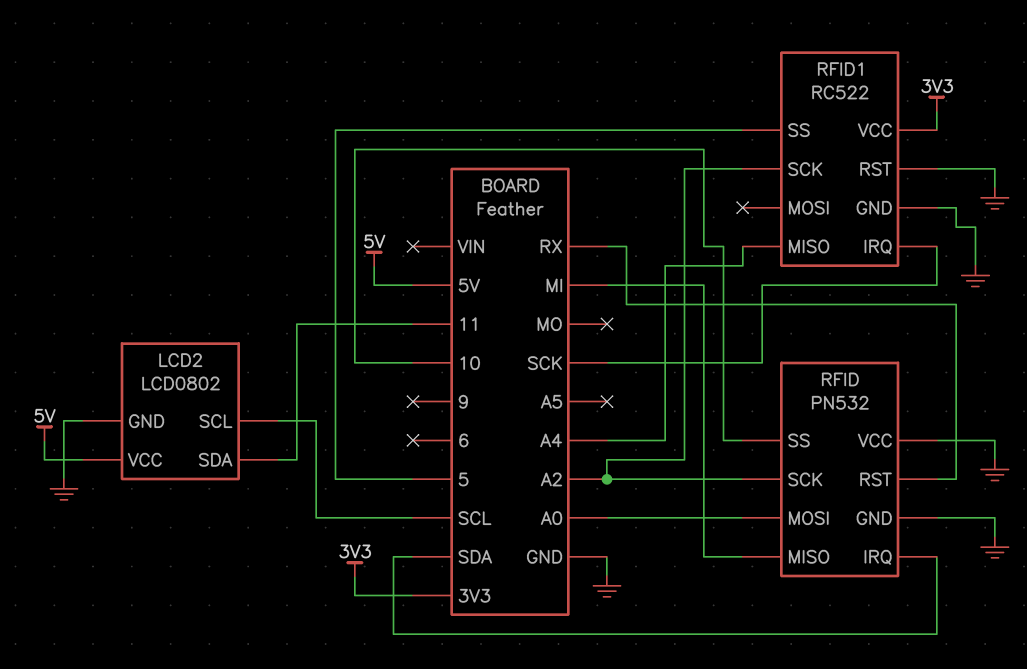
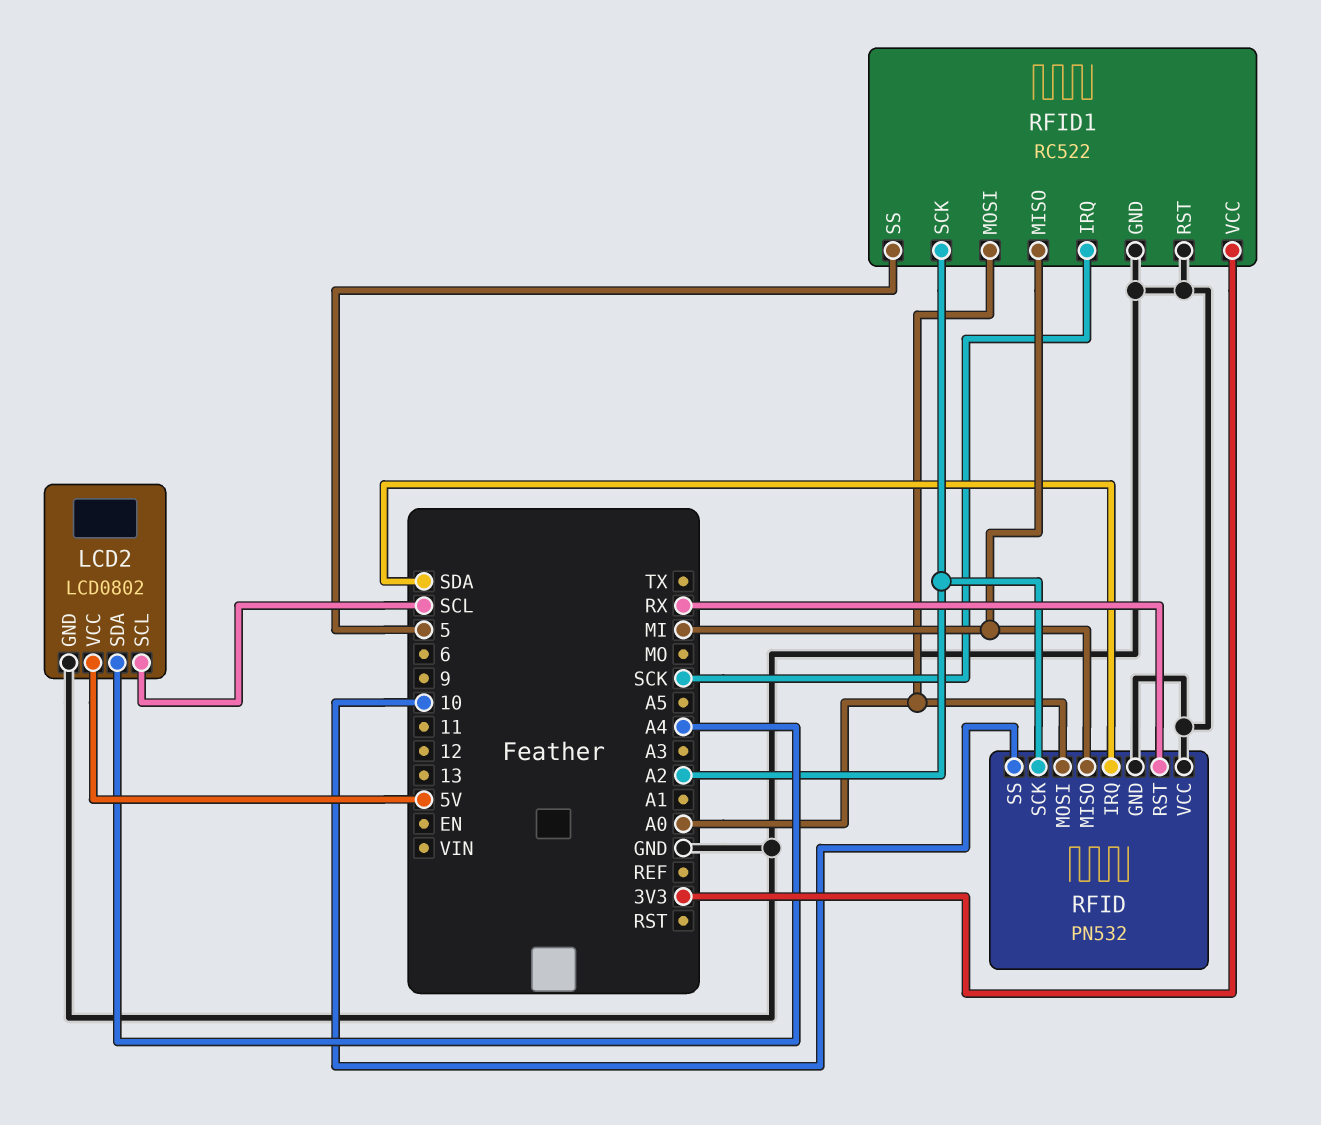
LCD2 pin SDA: 11 -> A4
RFID1 pin MISO: A4 -> MI
RFID1 pin MOSI: none -> A0

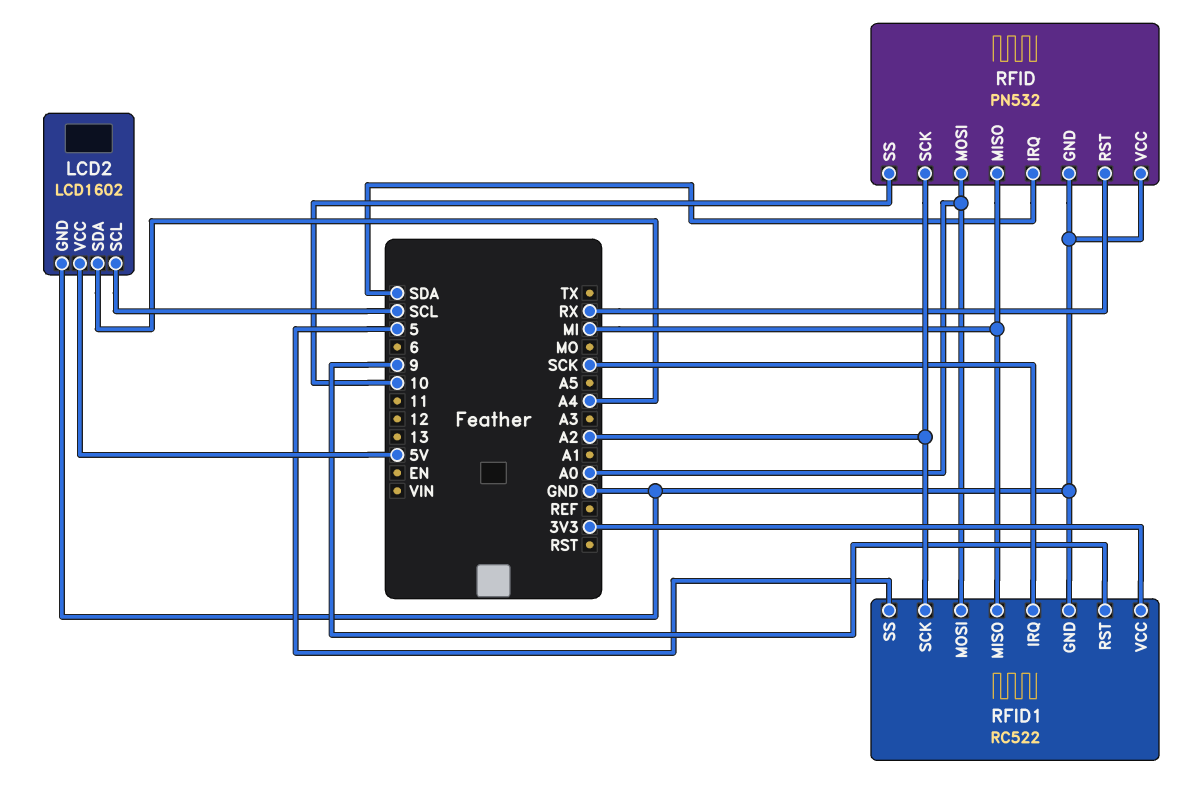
LCD2: LCD0802 -> LCD1602
RFID1 pin RST: GND -> 9

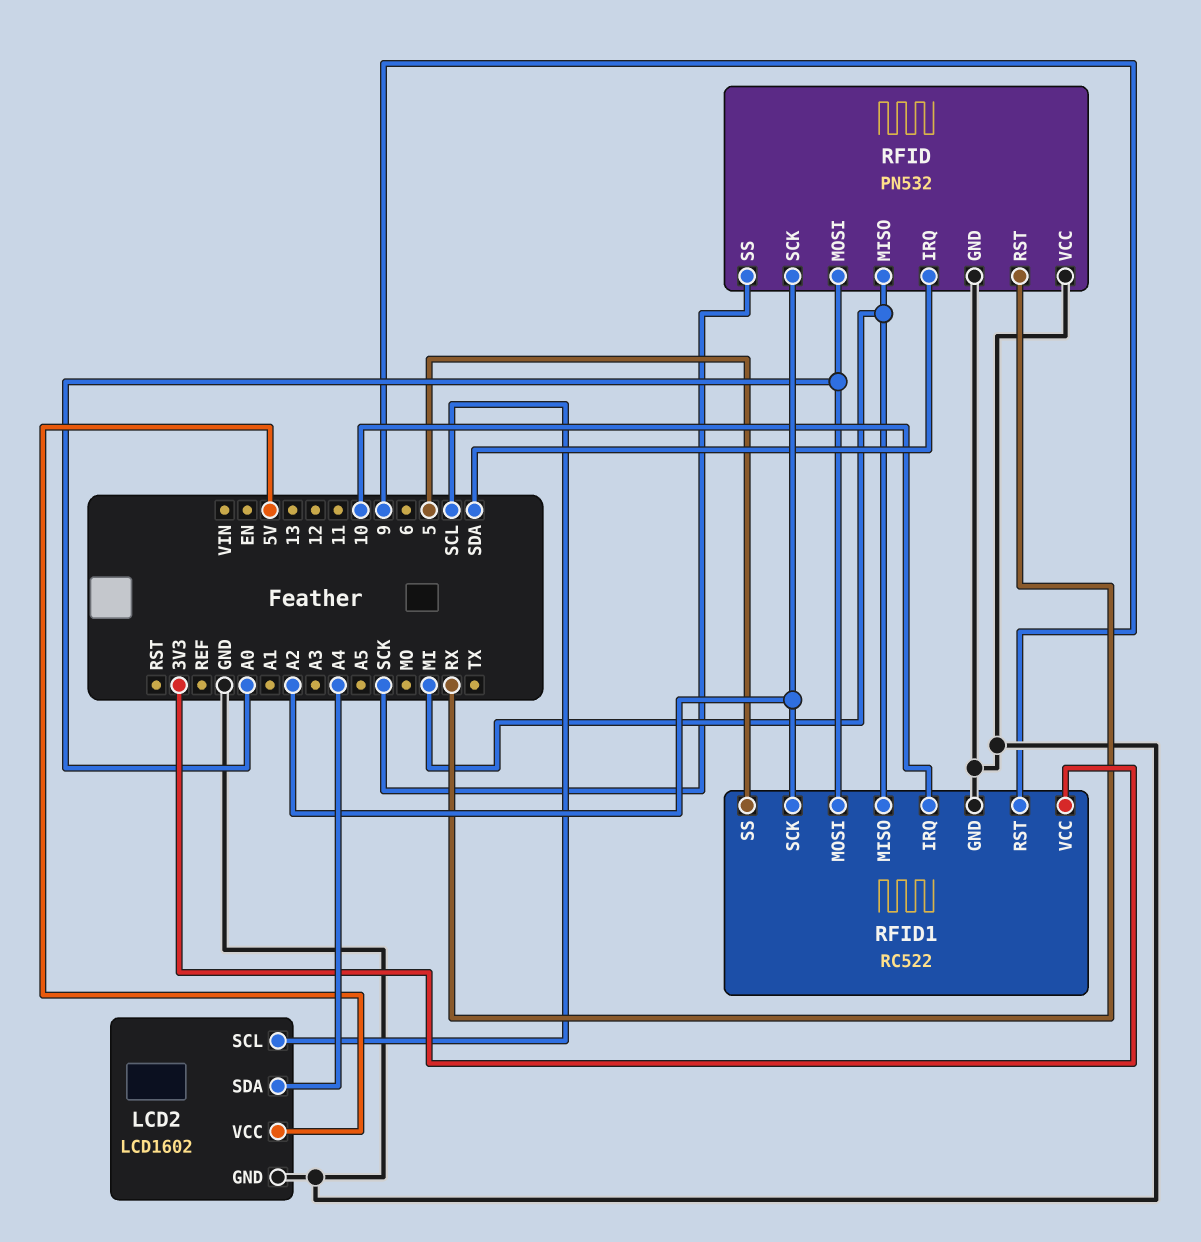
RFID pin SS: 10 -> SCK
RFID1 pin IRQ: SCK -> 10

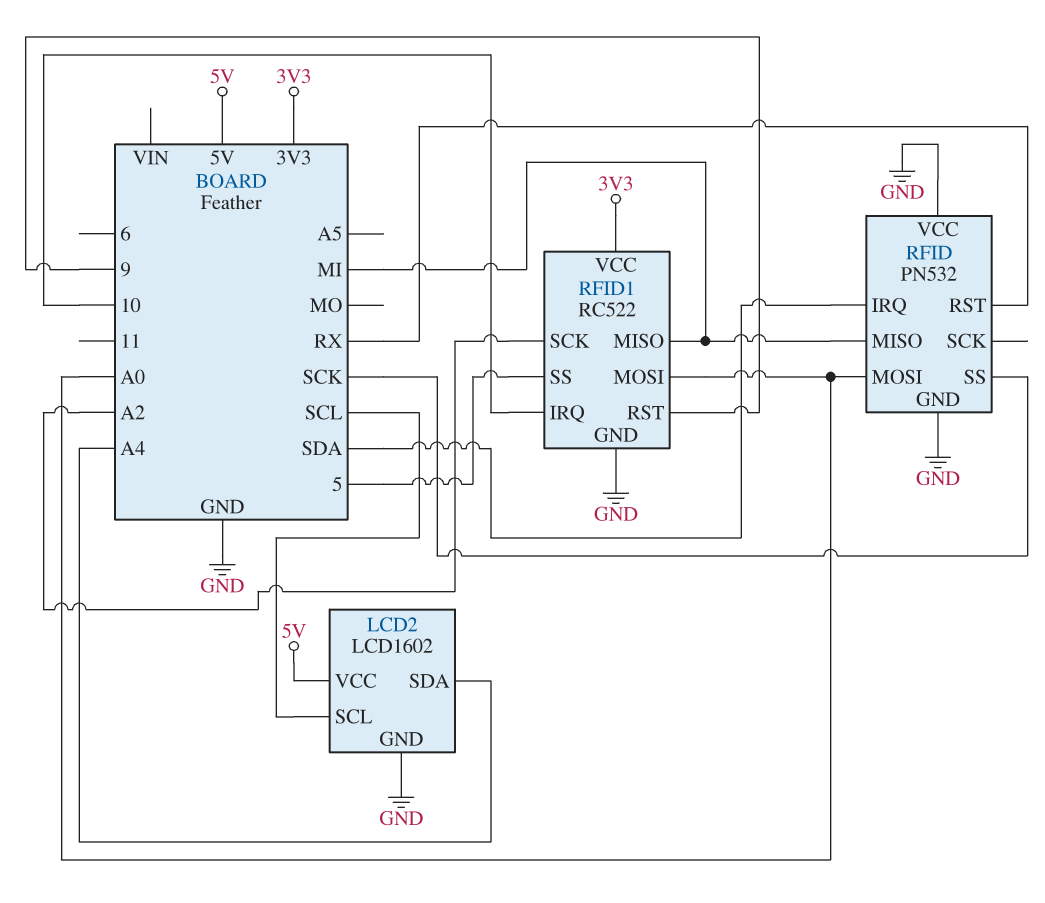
RFID pin SCK: A2 -> none

